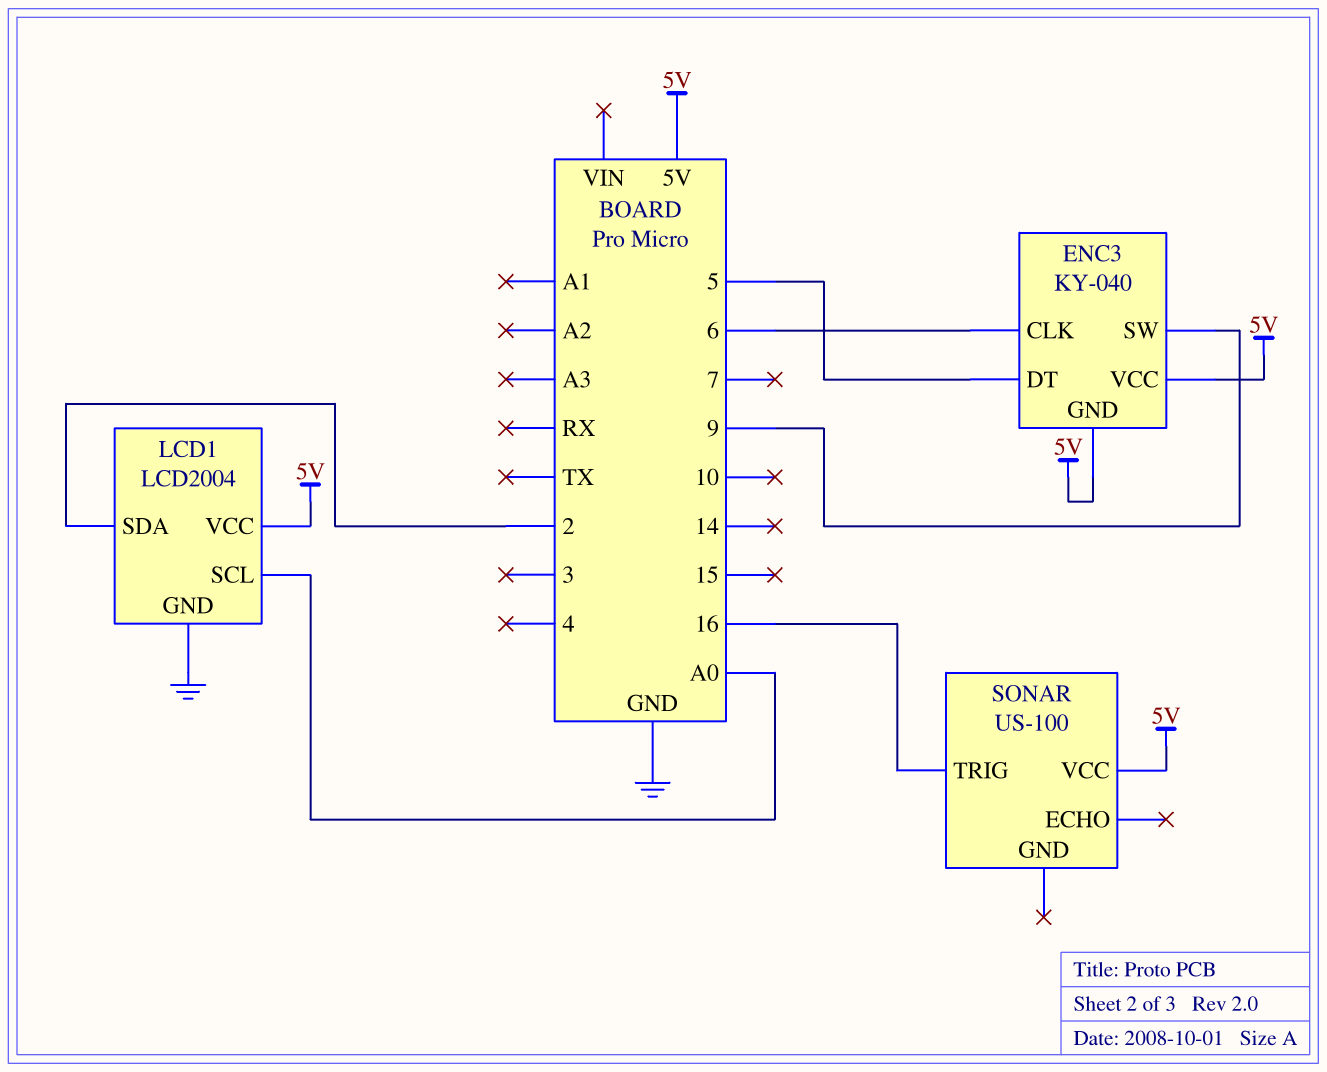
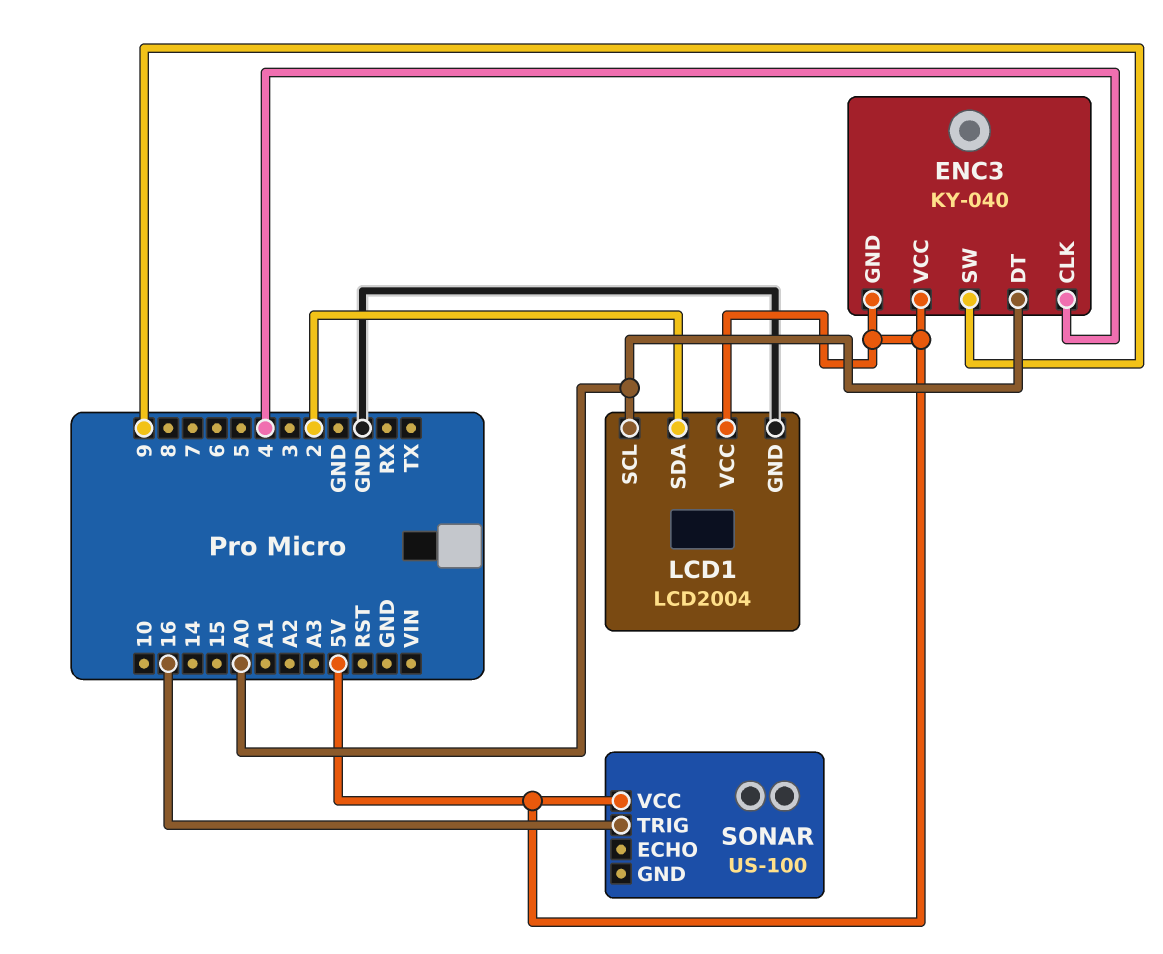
ENC3 pin CLK: 6 -> 4
ENC3 pin DT: 5 -> A0

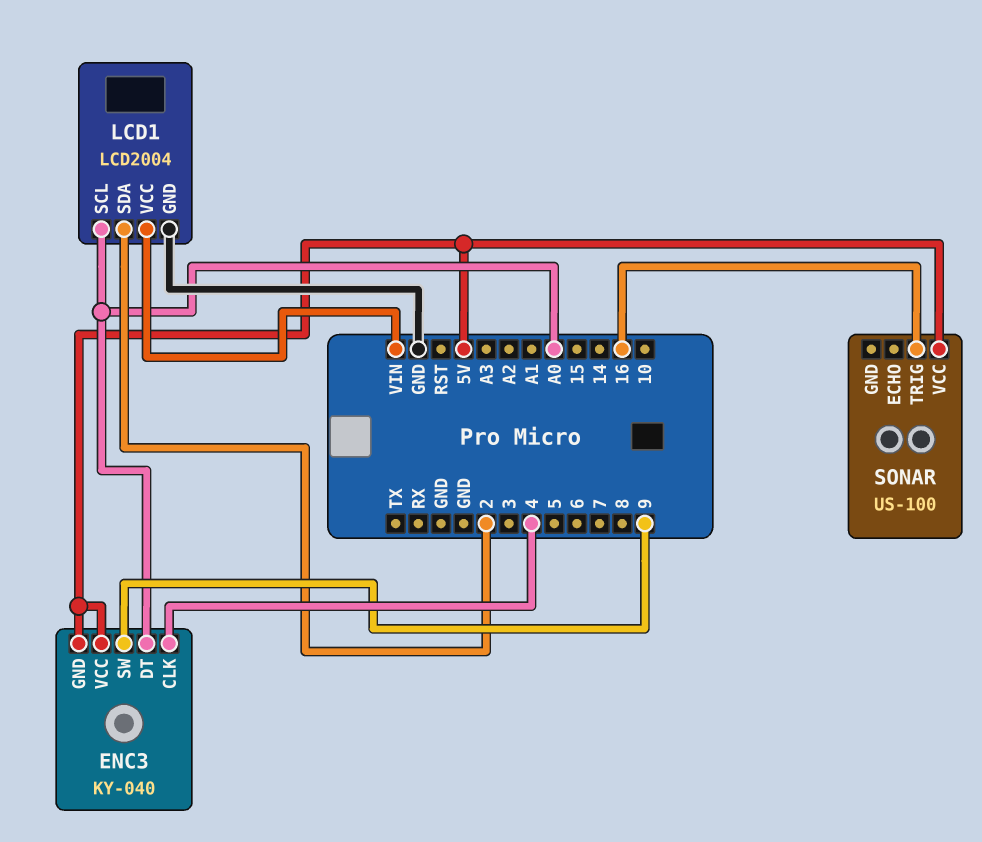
LCD1 pin VCC: 5V -> VIN

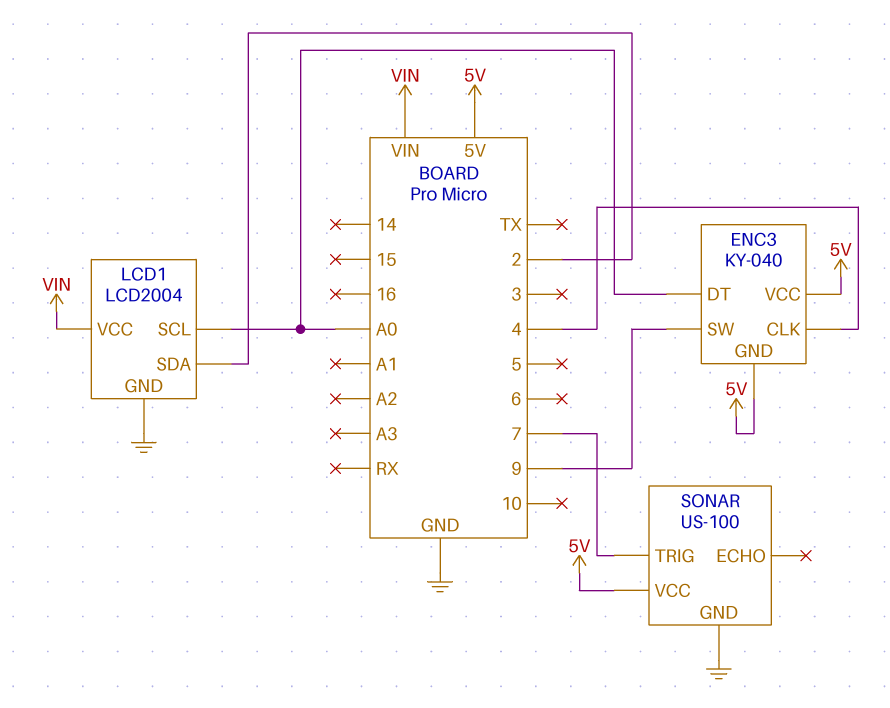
SONAR pin GND: none -> GND
SONAR pin TRIG: 16 -> 7

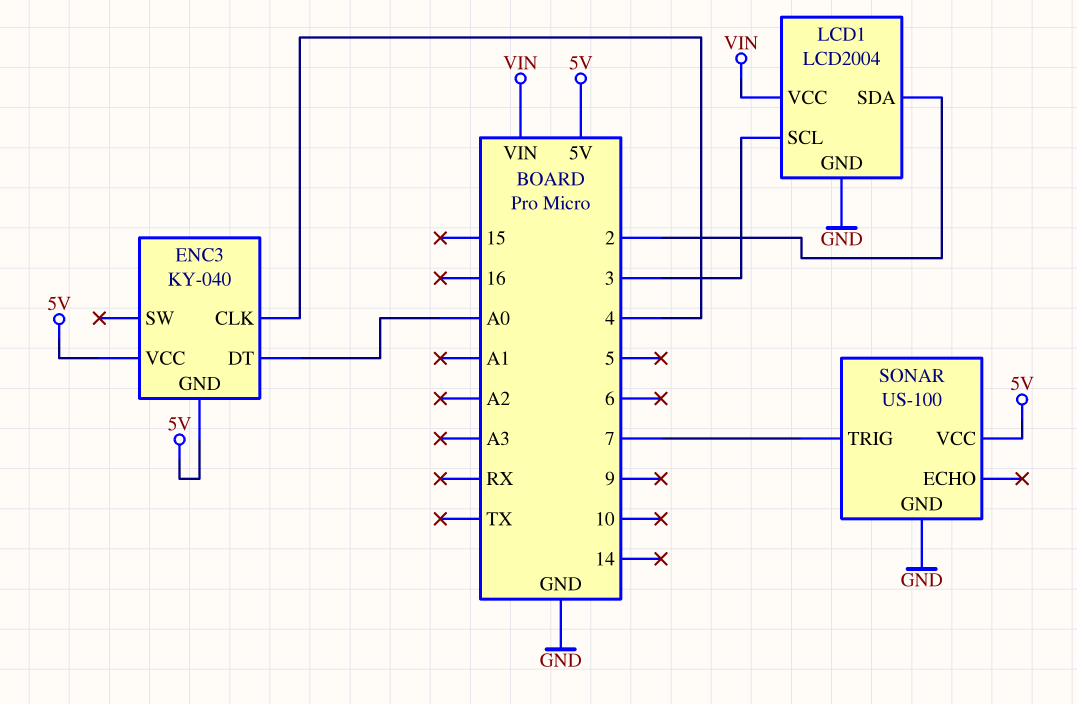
ENC3 pin SW: 9 -> none
LCD1 pin SCL: A0 -> 3

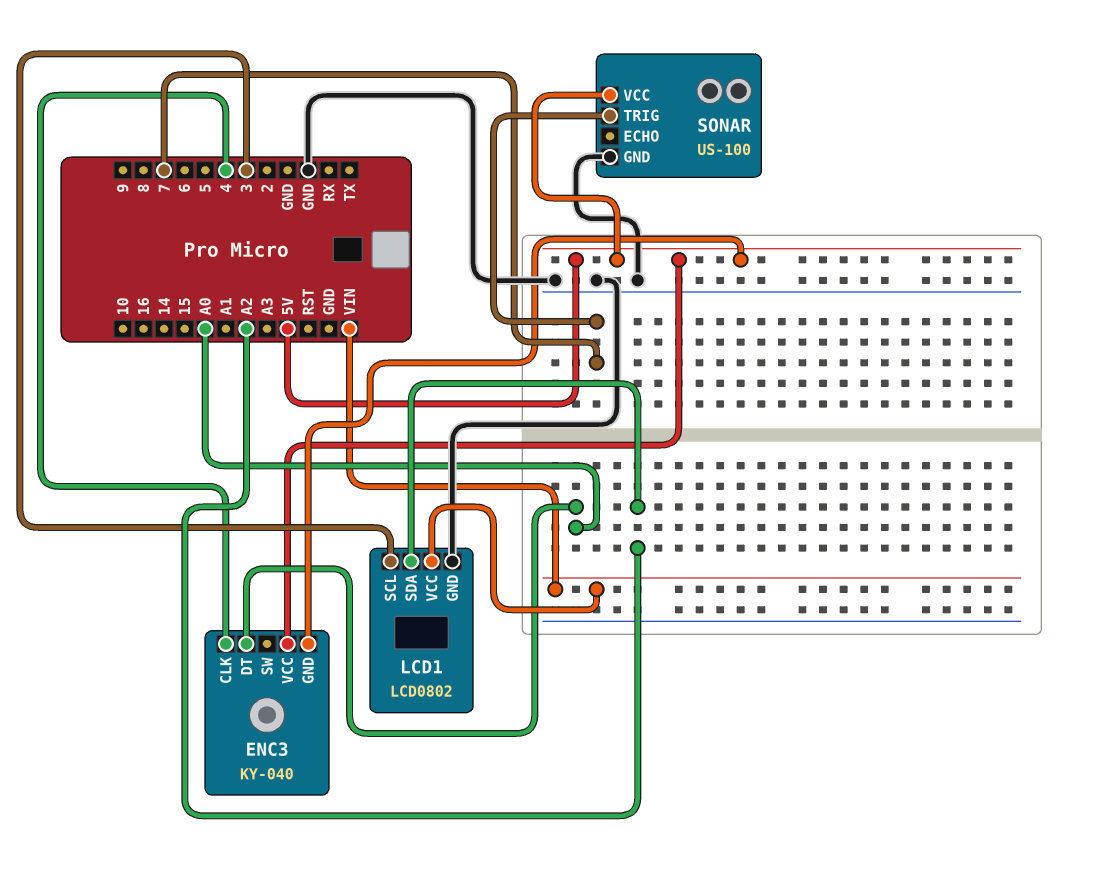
LCD1: LCD2004 -> LCD0802
LCD1 pin SDA: 2 -> A2

